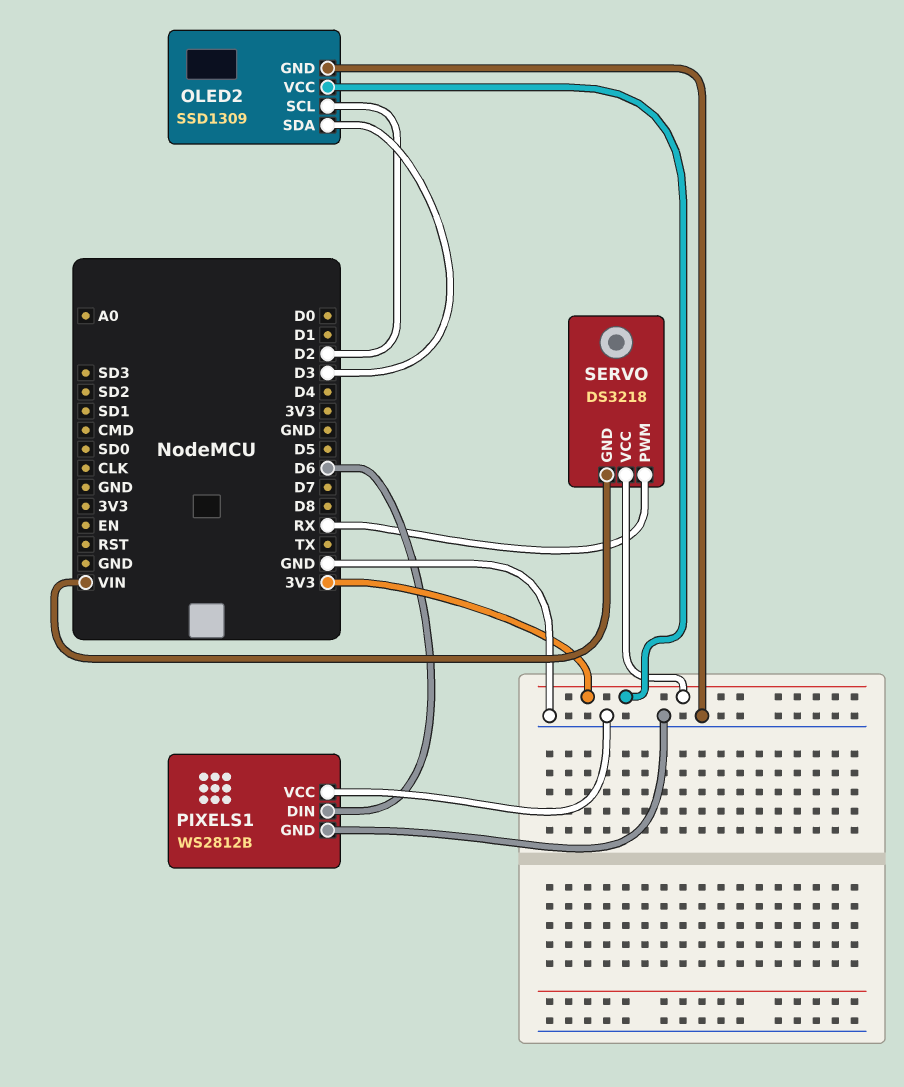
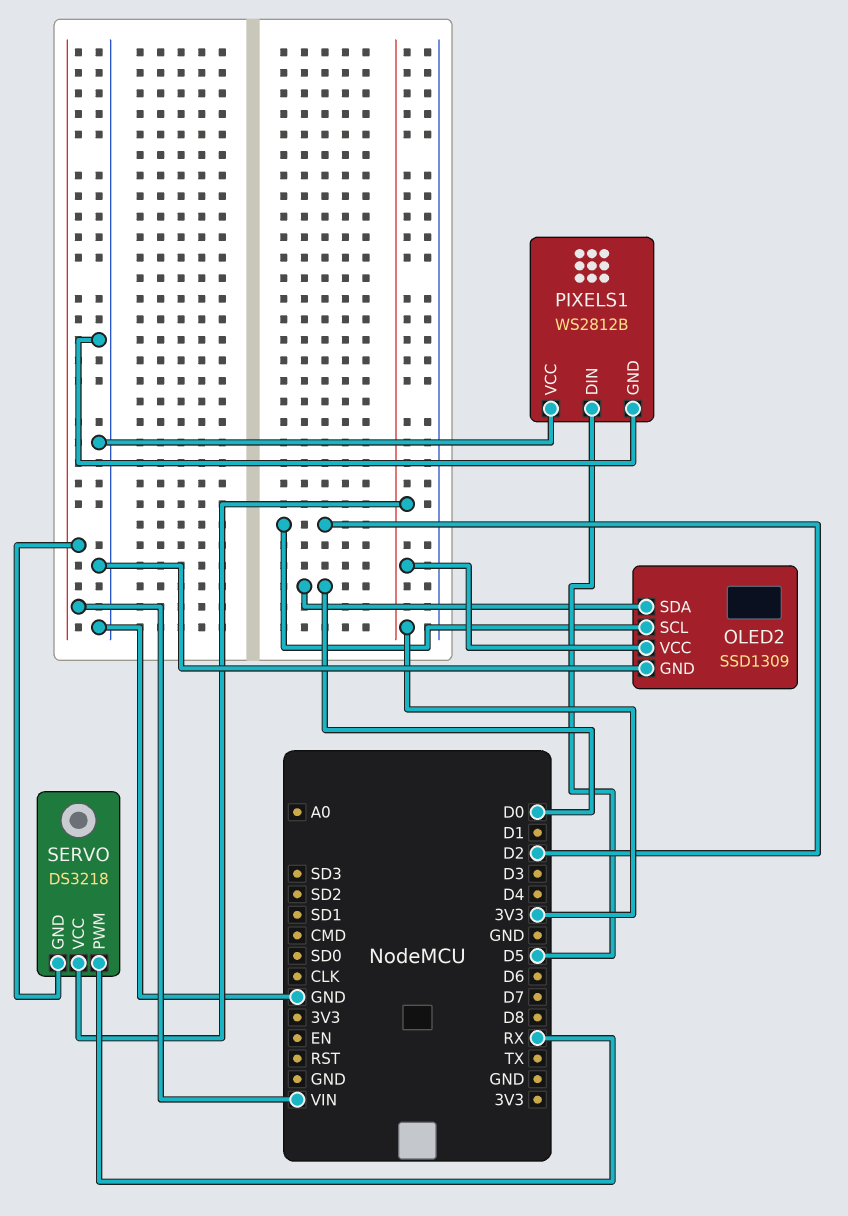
OLED2 pin SDA: D3 -> D0
PIXELS1 pin DIN: D6 -> D5

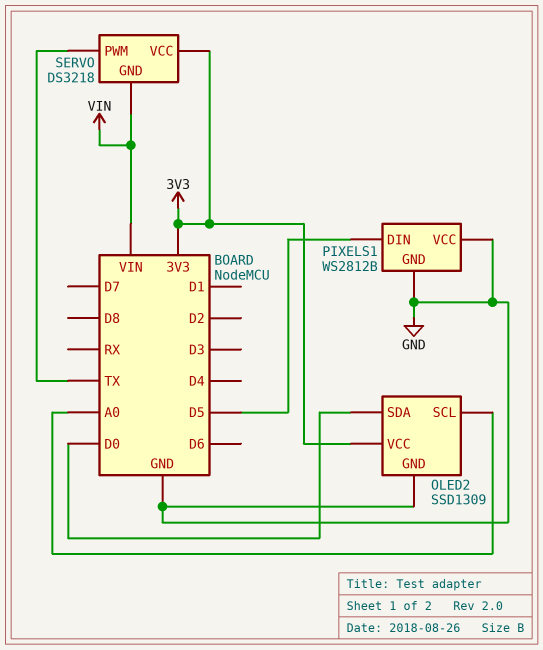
OLED2 pin SCL: D2 -> A0
SERVO pin PWM: RX -> TX

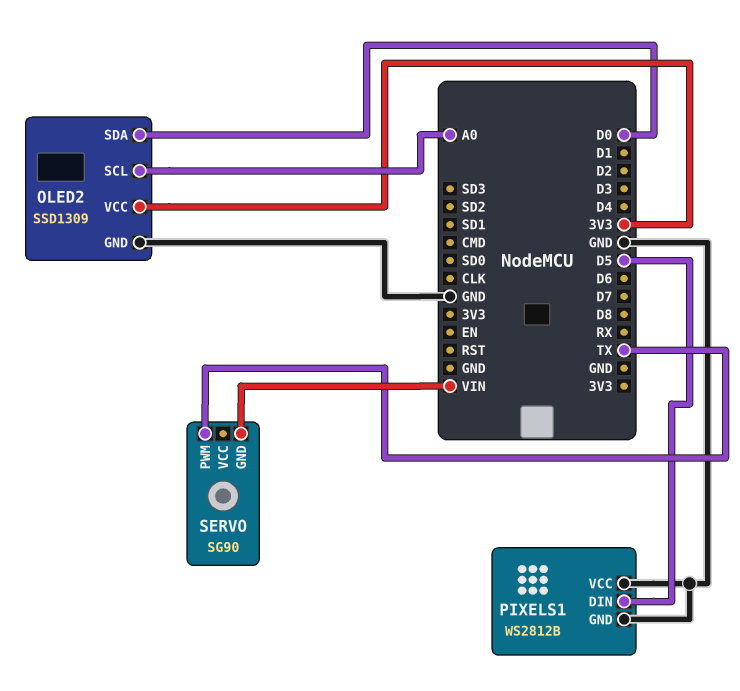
SERVO: DS3218 -> SG90
SERVO pin VCC: 3V3 -> none

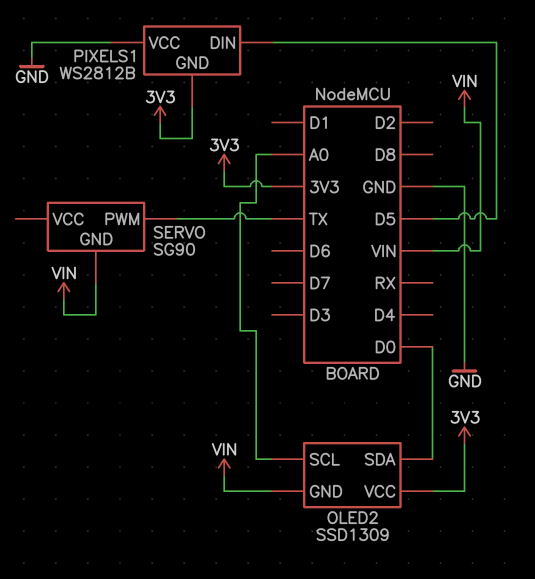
OLED2 pin GND: GND -> VIN
PIXELS1 pin GND: GND -> 3V3

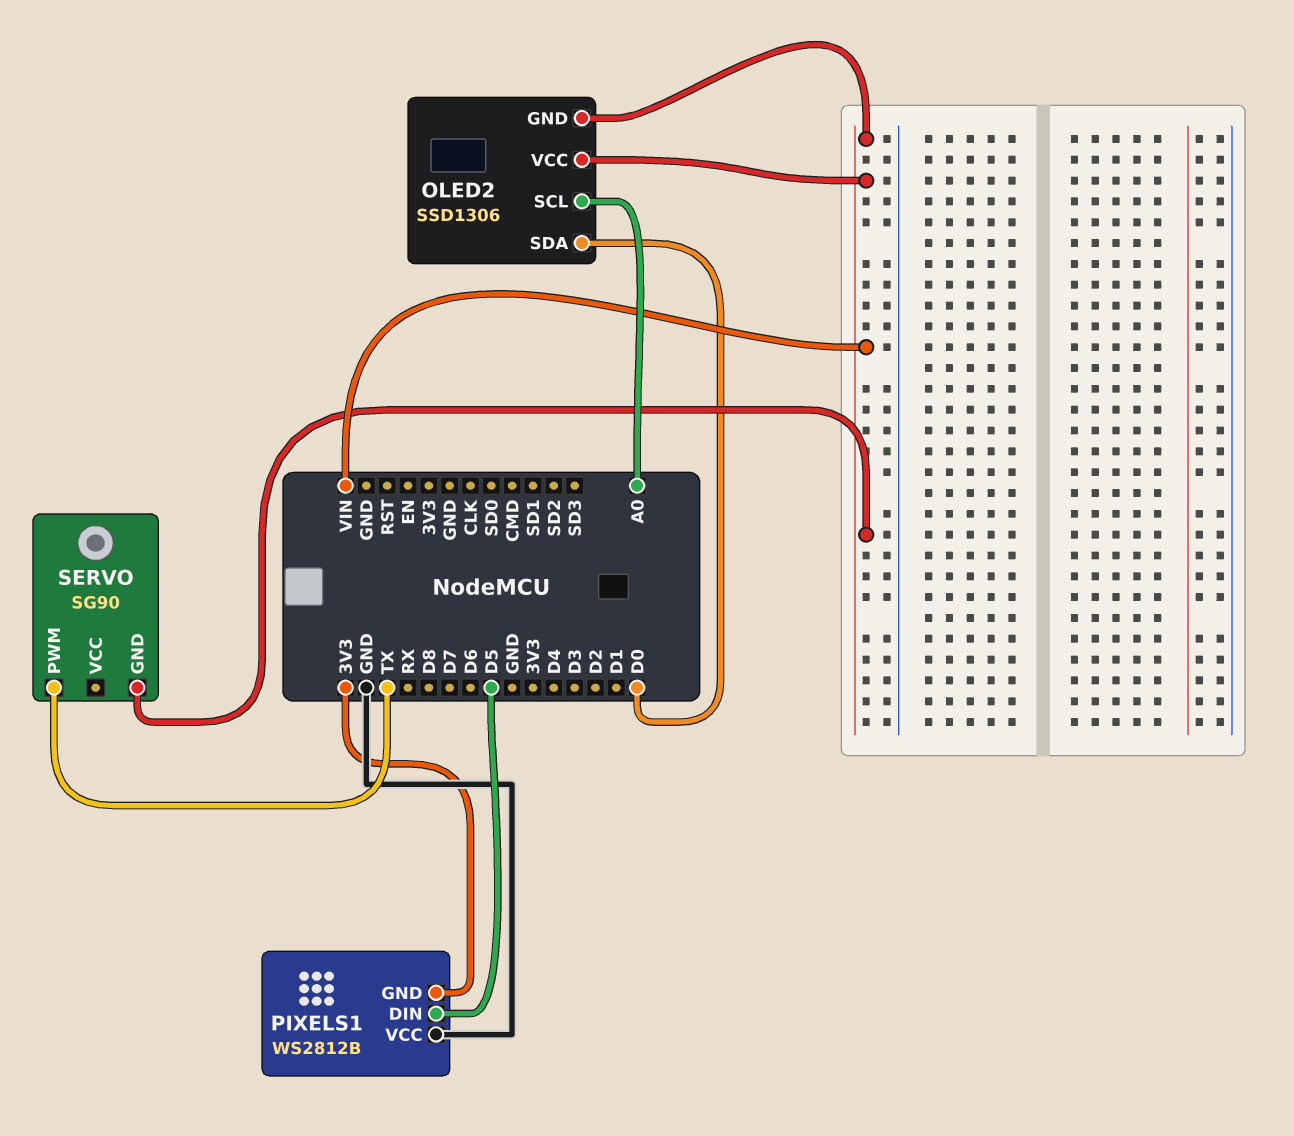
OLED2: SSD1309 -> SSD1306
OLED2 pin VCC: 3V3 -> VIN

